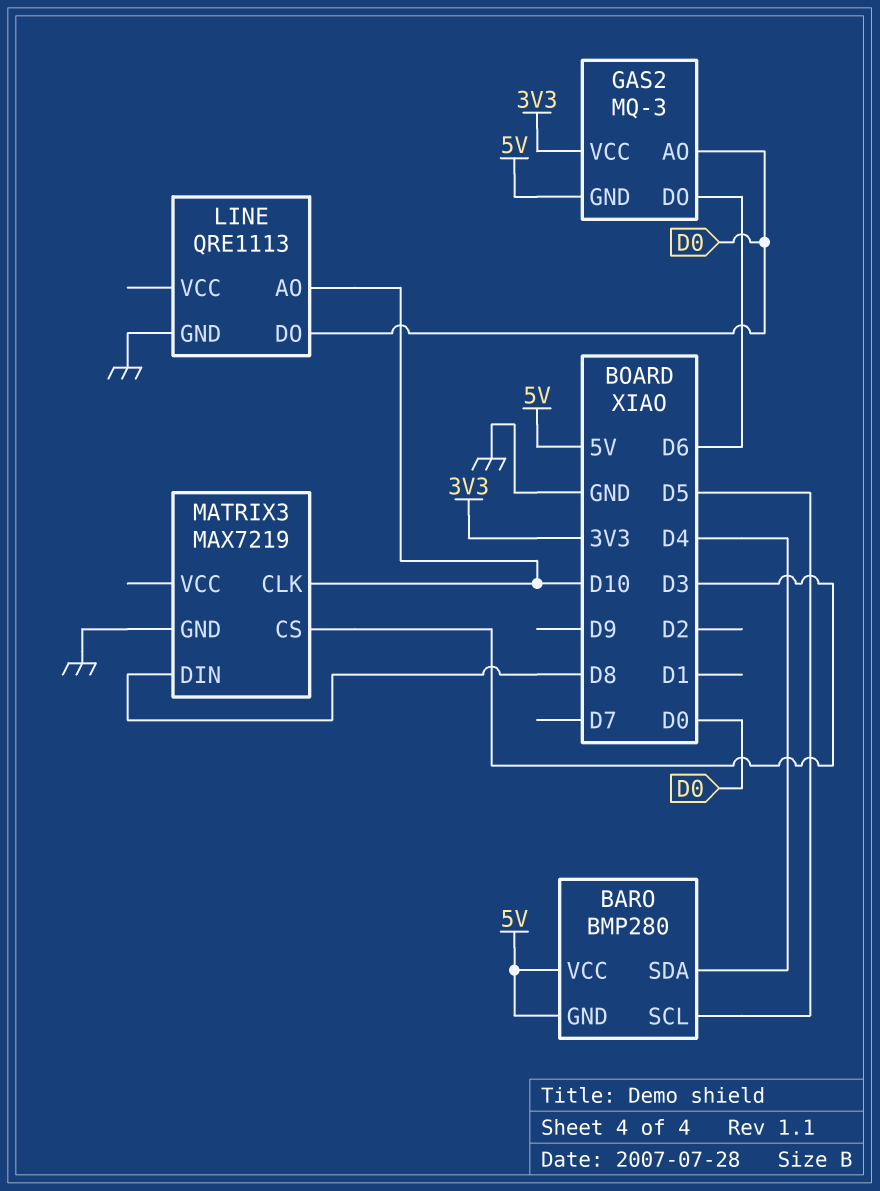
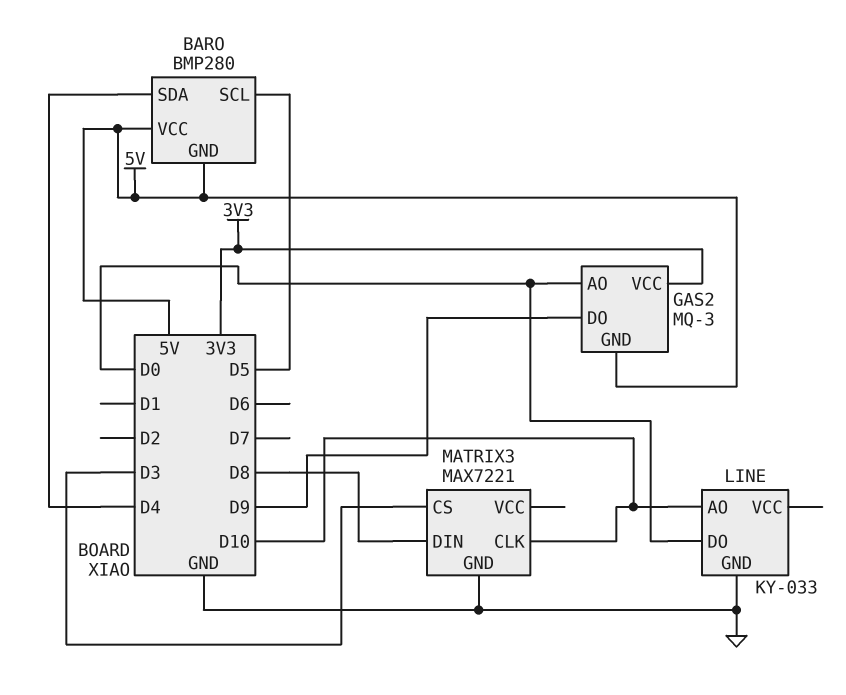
GAS2 pin DO: D6 -> D9
LINE: QRE1113 -> KY-033
MATRIX3: MAX7219 -> MAX7221

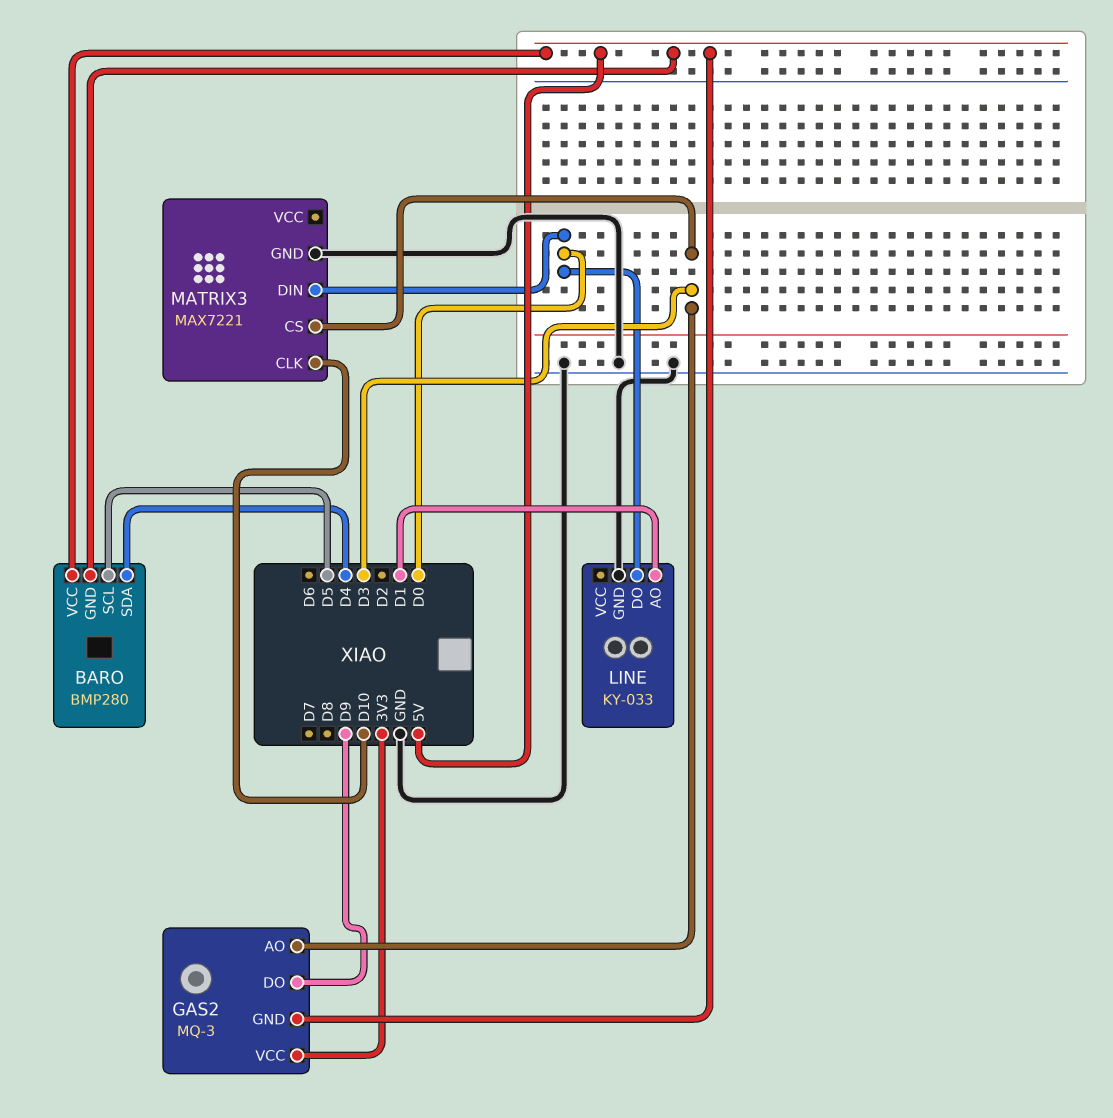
GAS2 pin AO: D0 -> D3
LINE pin AO: D10 -> D1
MATRIX3 pin DIN: D8 -> D0

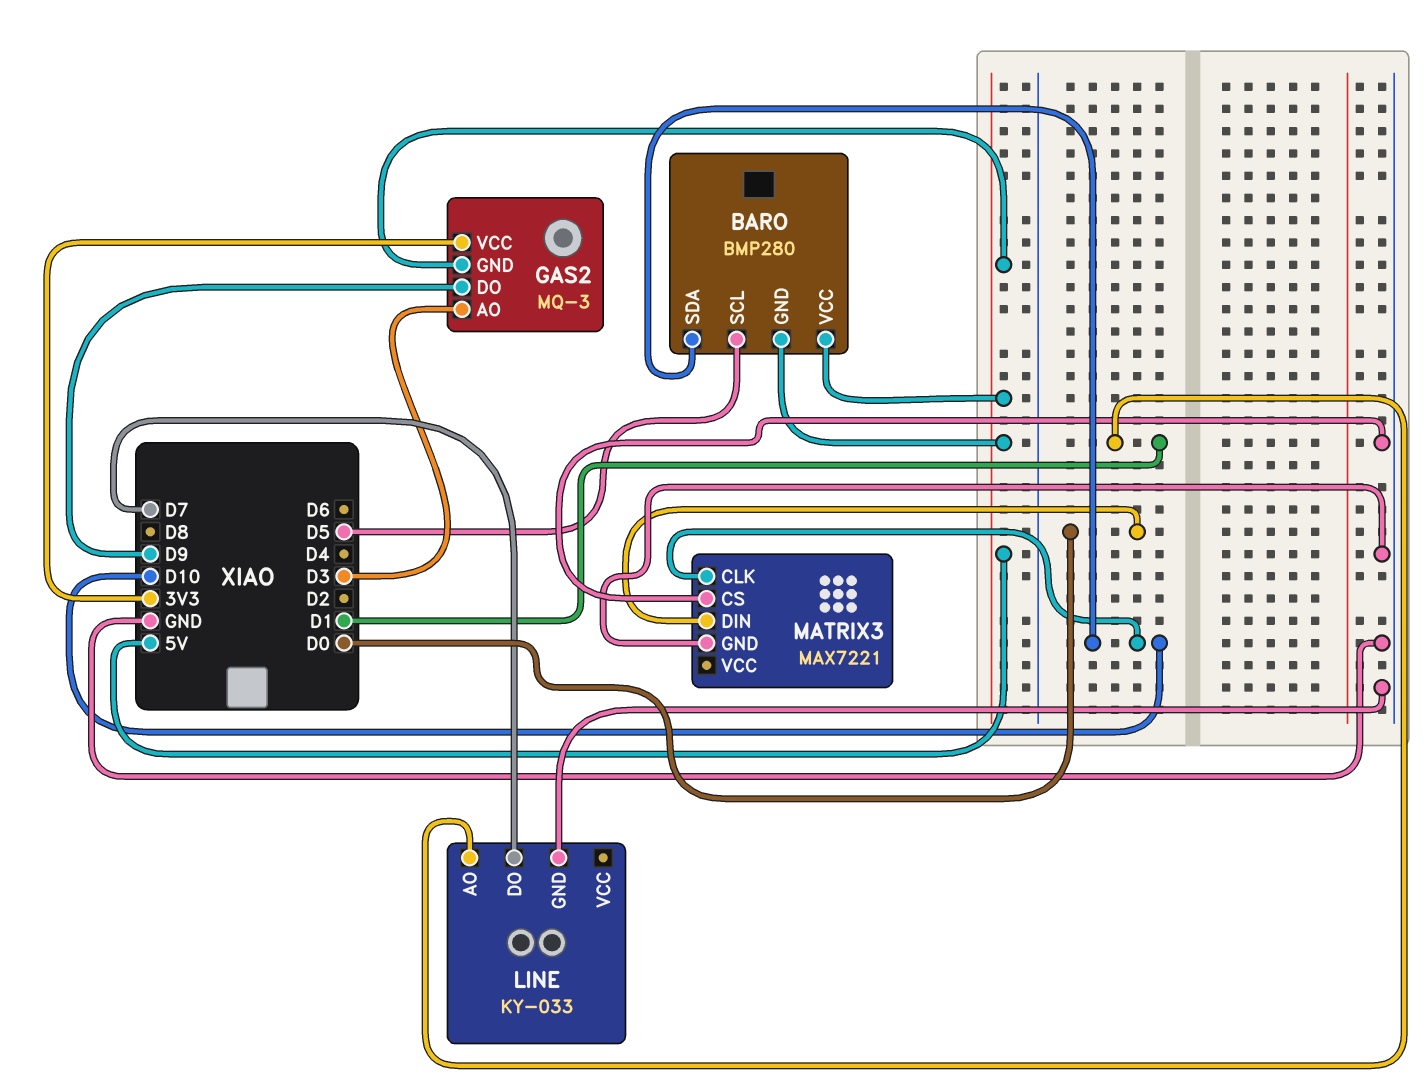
BARO pin SDA: D4 -> D10
LINE pin DO: D0 -> D7
MATRIX3 pin CS: D3 -> GND

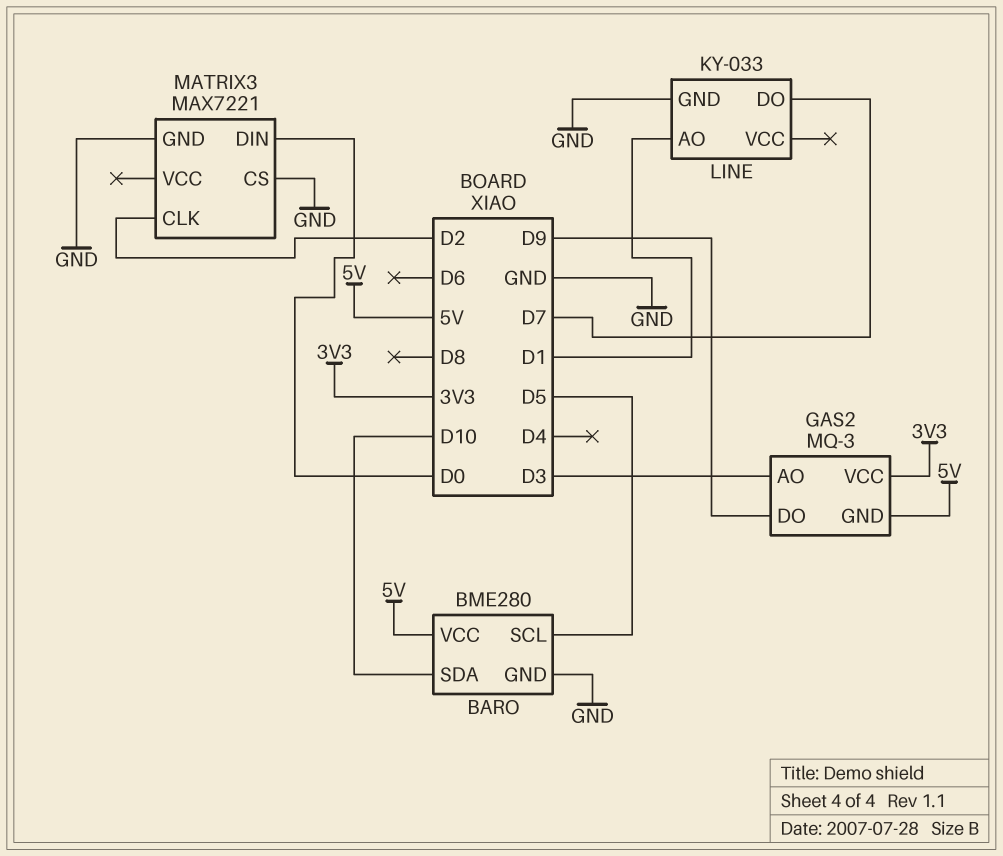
BARO: BMP280 -> BME280
BARO pin GND: 5V -> GND
MATRIX3 pin CLK: D10 -> D2

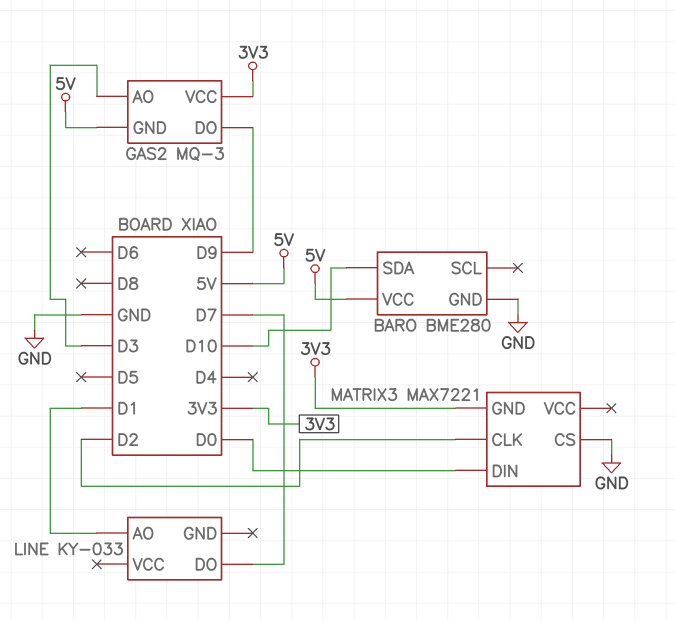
BARO pin SCL: D5 -> none
LINE pin GND: GND -> none
MATRIX3 pin GND: GND -> 3V3

